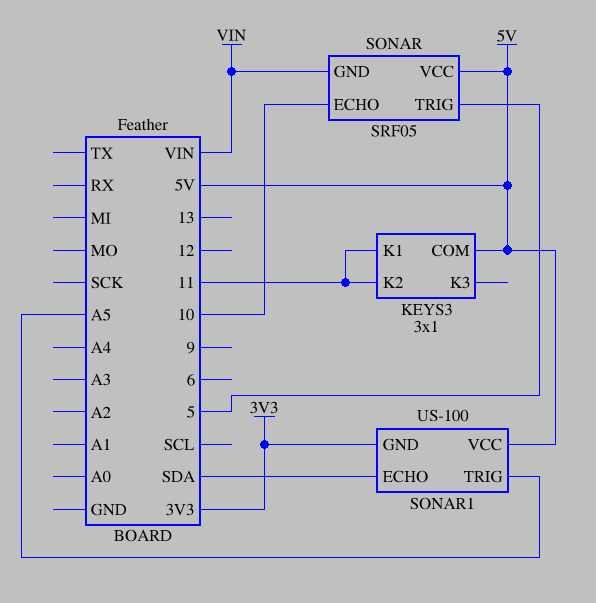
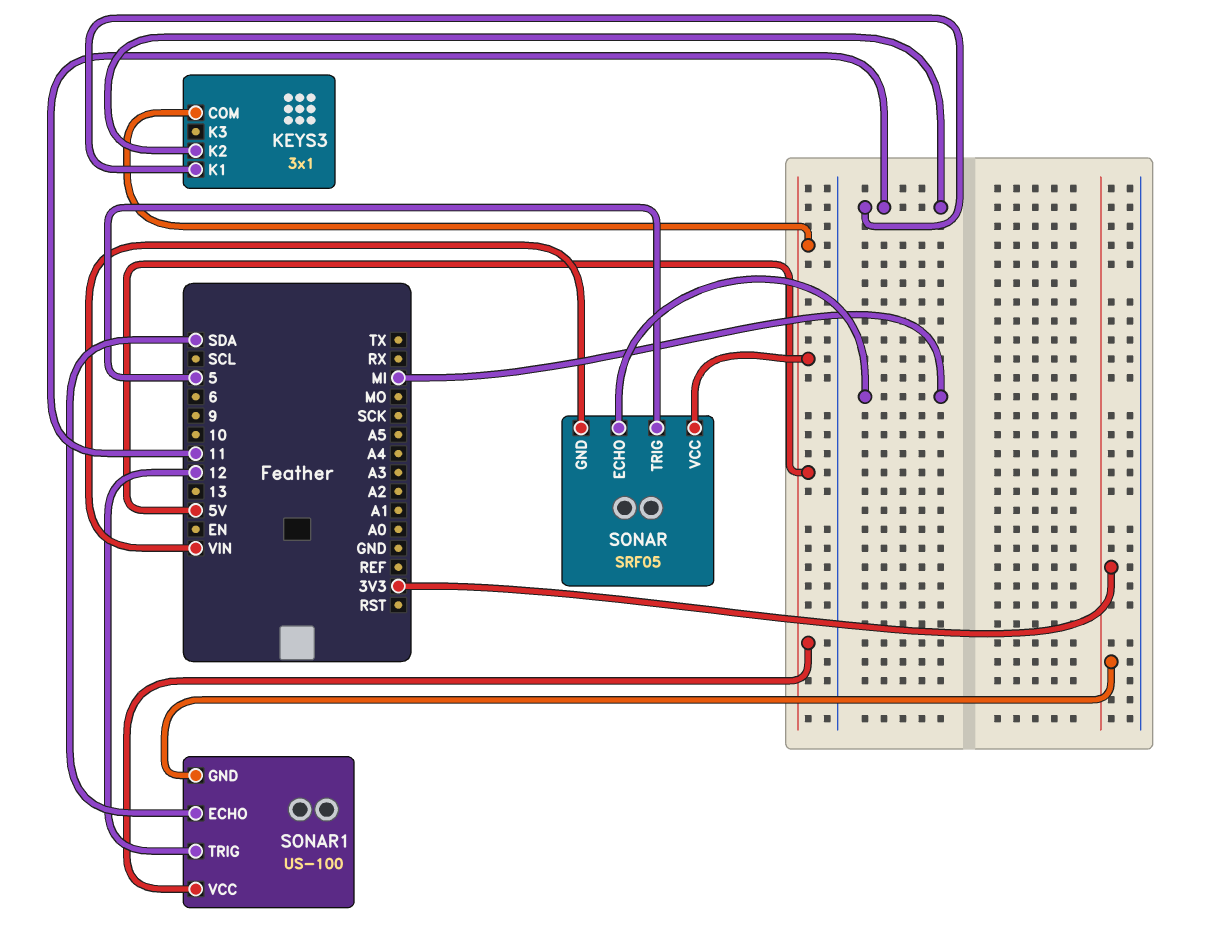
SONAR pin ECHO: 10 -> MI
SONAR1 pin TRIG: A5 -> 12

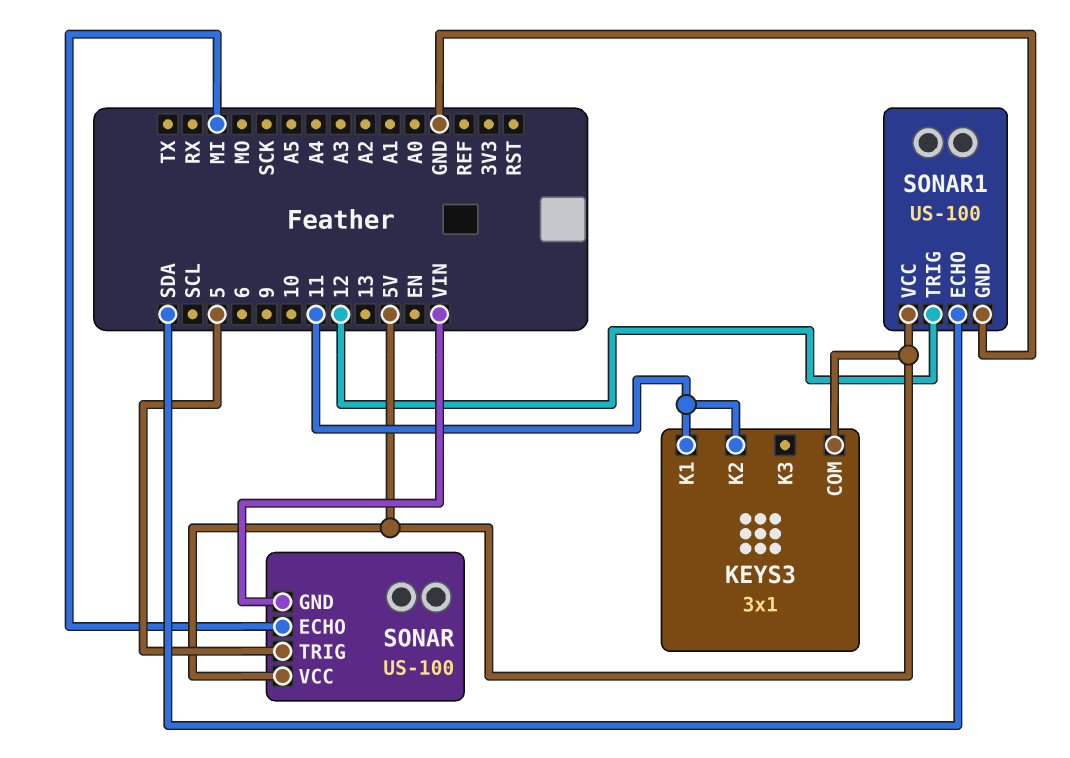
SONAR: SRF05 -> US-100
SONAR1 pin GND: 3V3 -> GND

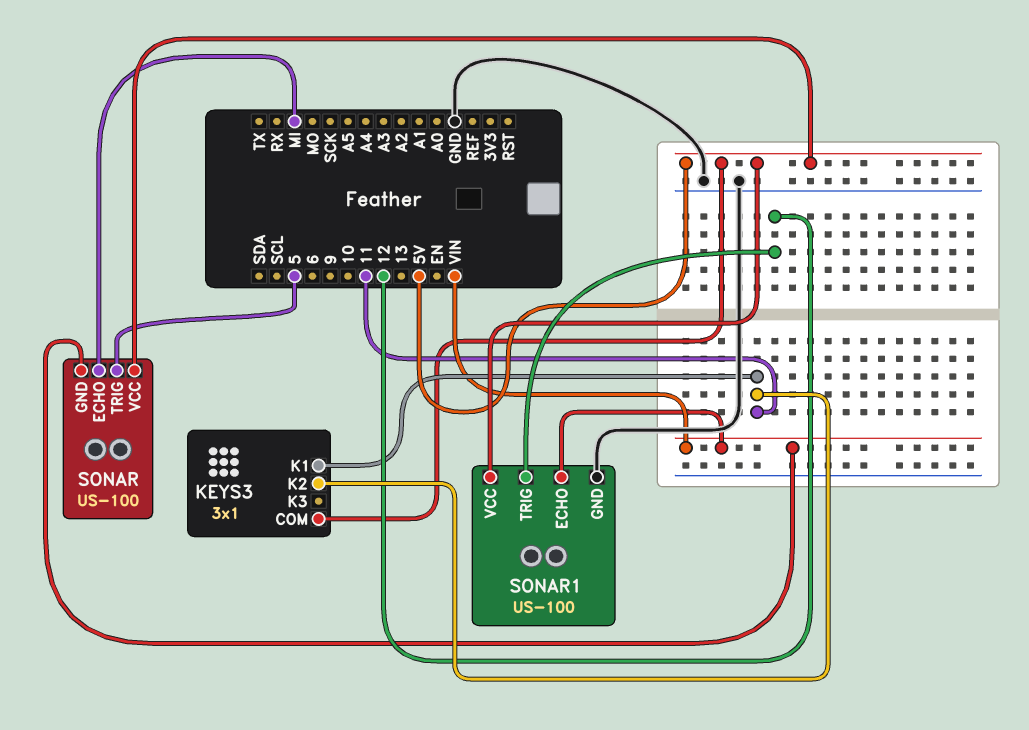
SONAR1 pin ECHO: SDA -> VIN

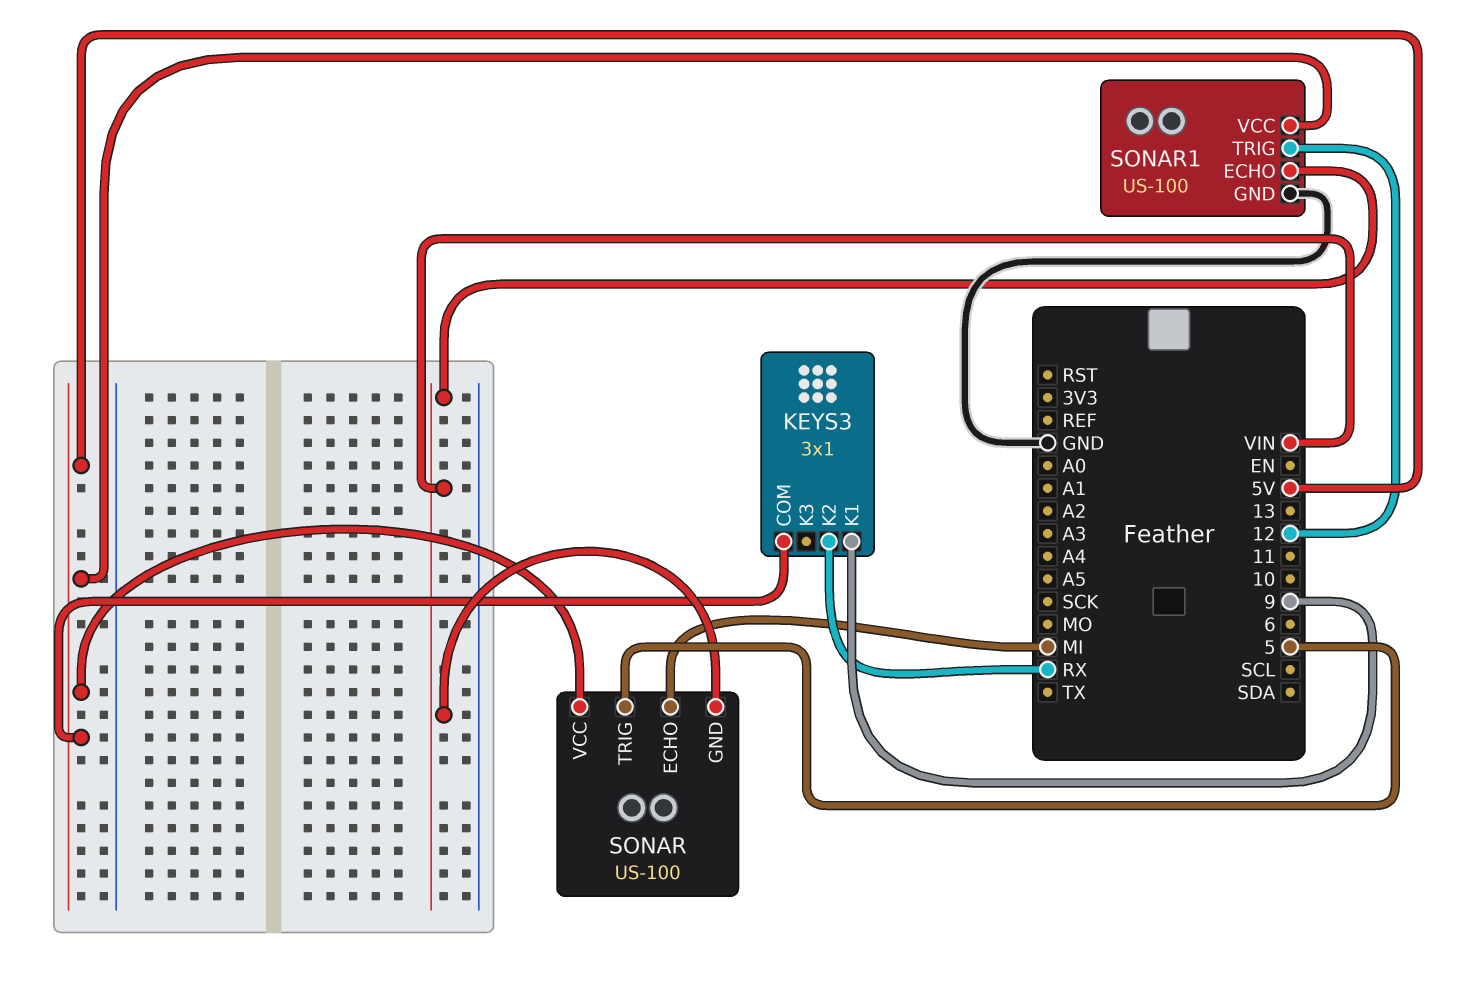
KEYS3 pin K1: 11 -> 9
KEYS3 pin K2: 11 -> RX

